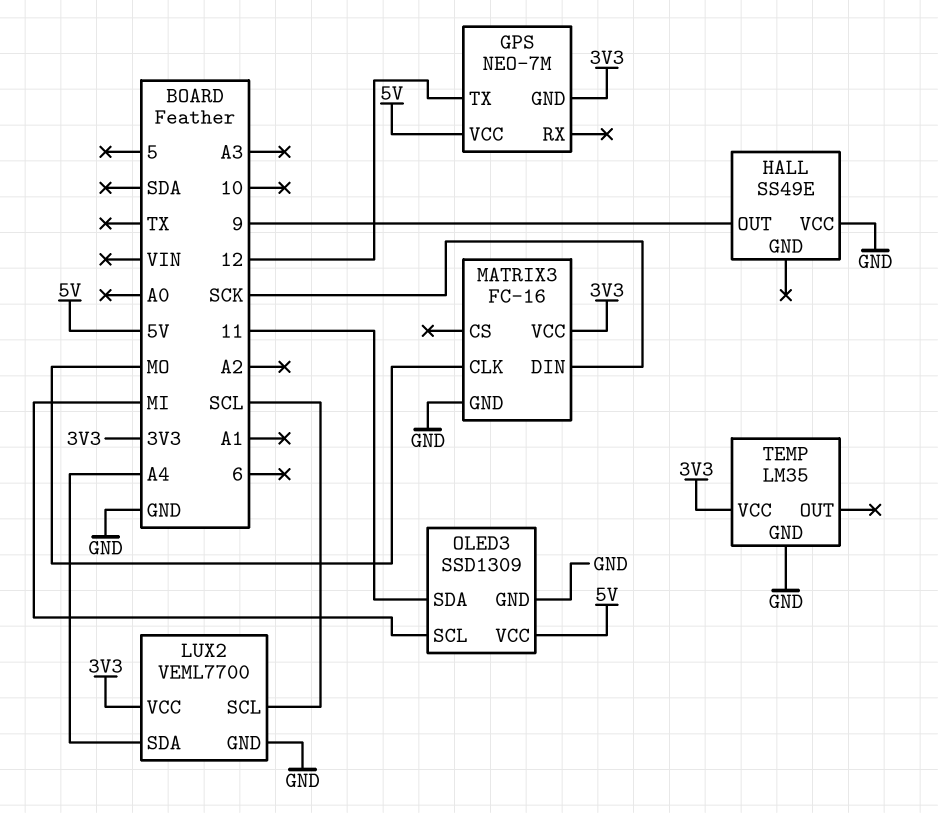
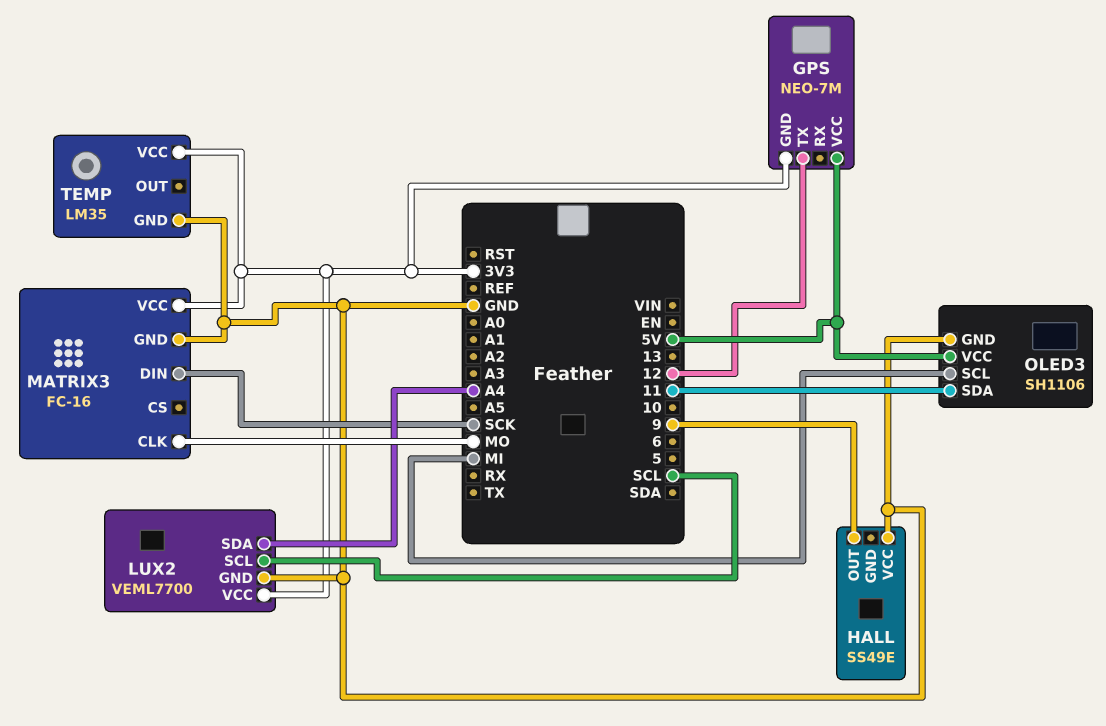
OLED3: SSD1309 -> SH1106

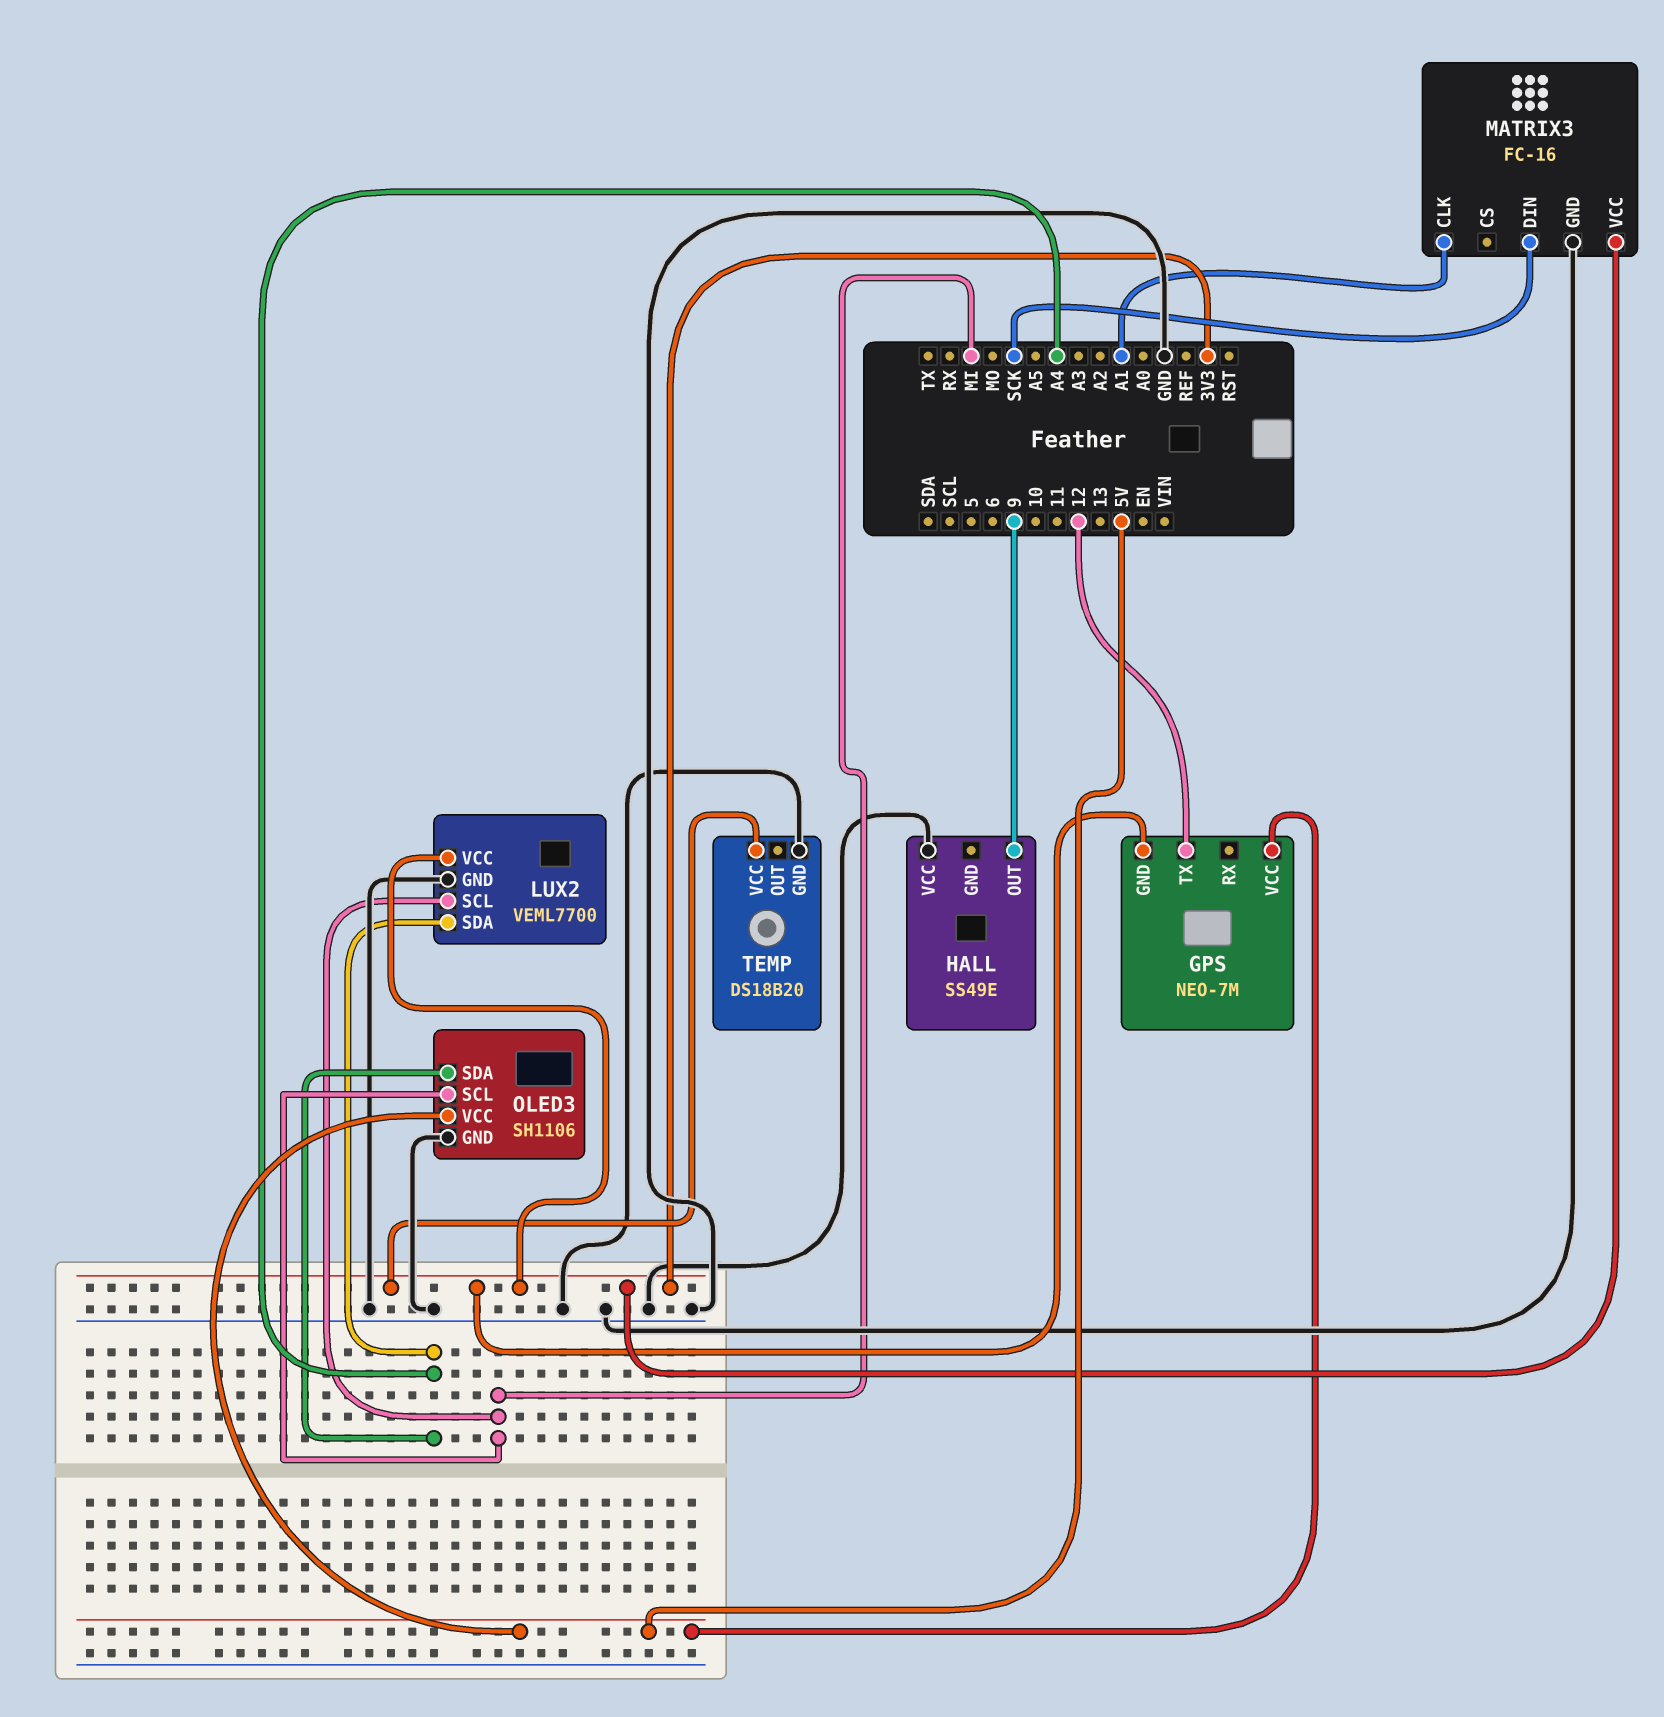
LUX2 pin SCL: SCL -> MI
MATRIX3 pin CLK: MO -> A1
OLED3 pin SDA: 11 -> A4
TEMP: LM35 -> DS18B20

